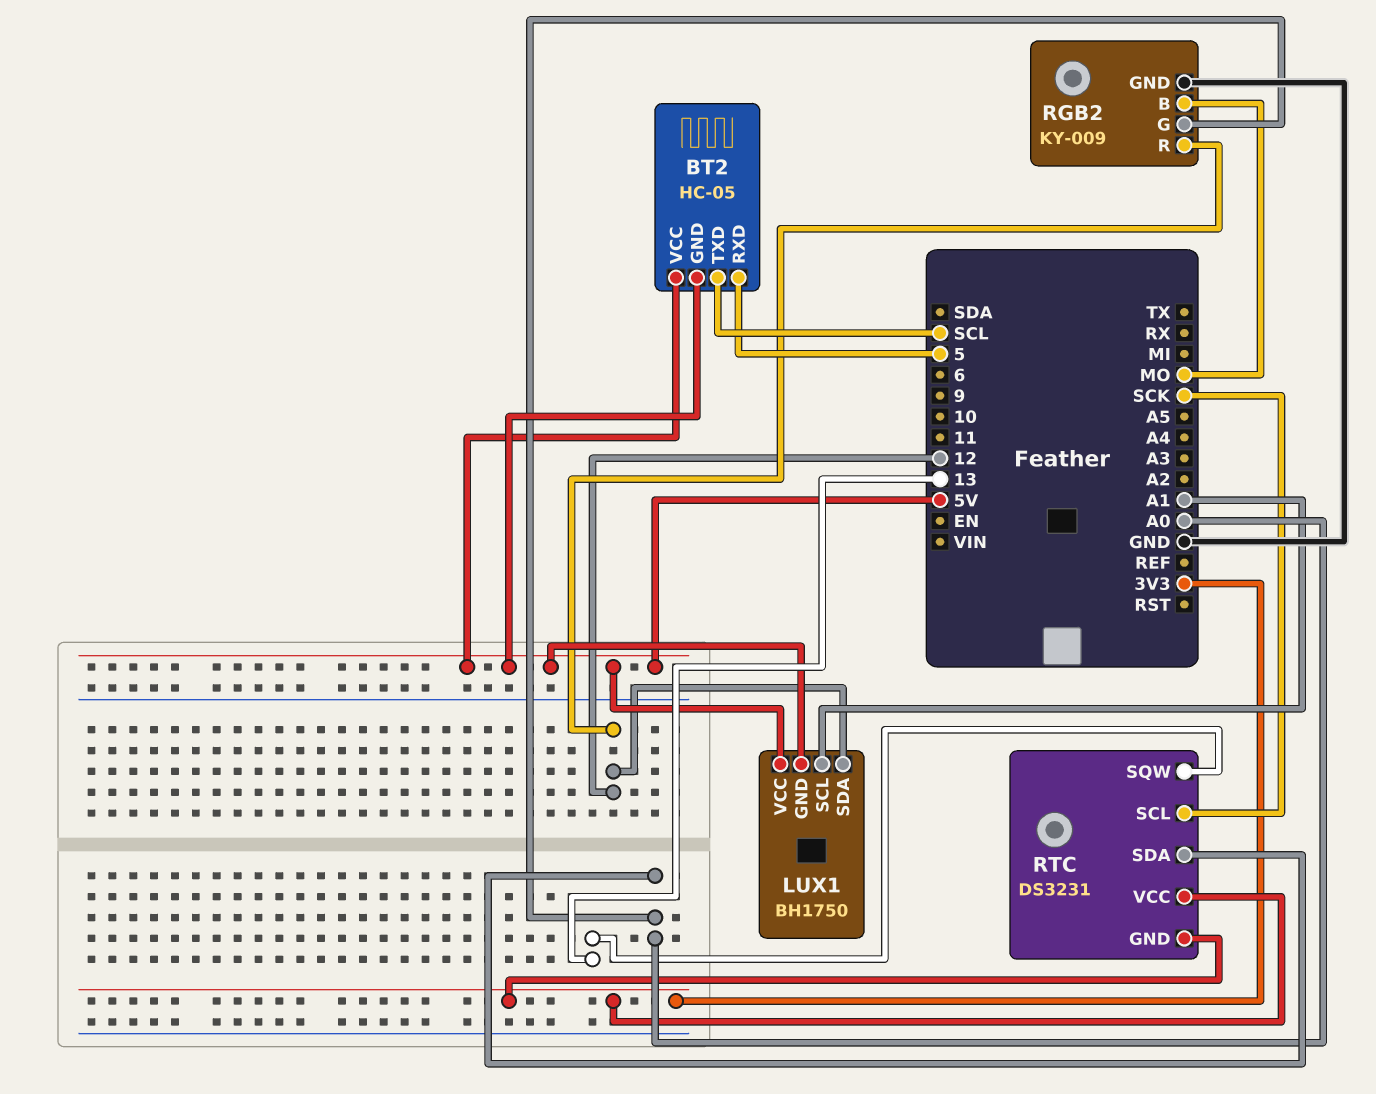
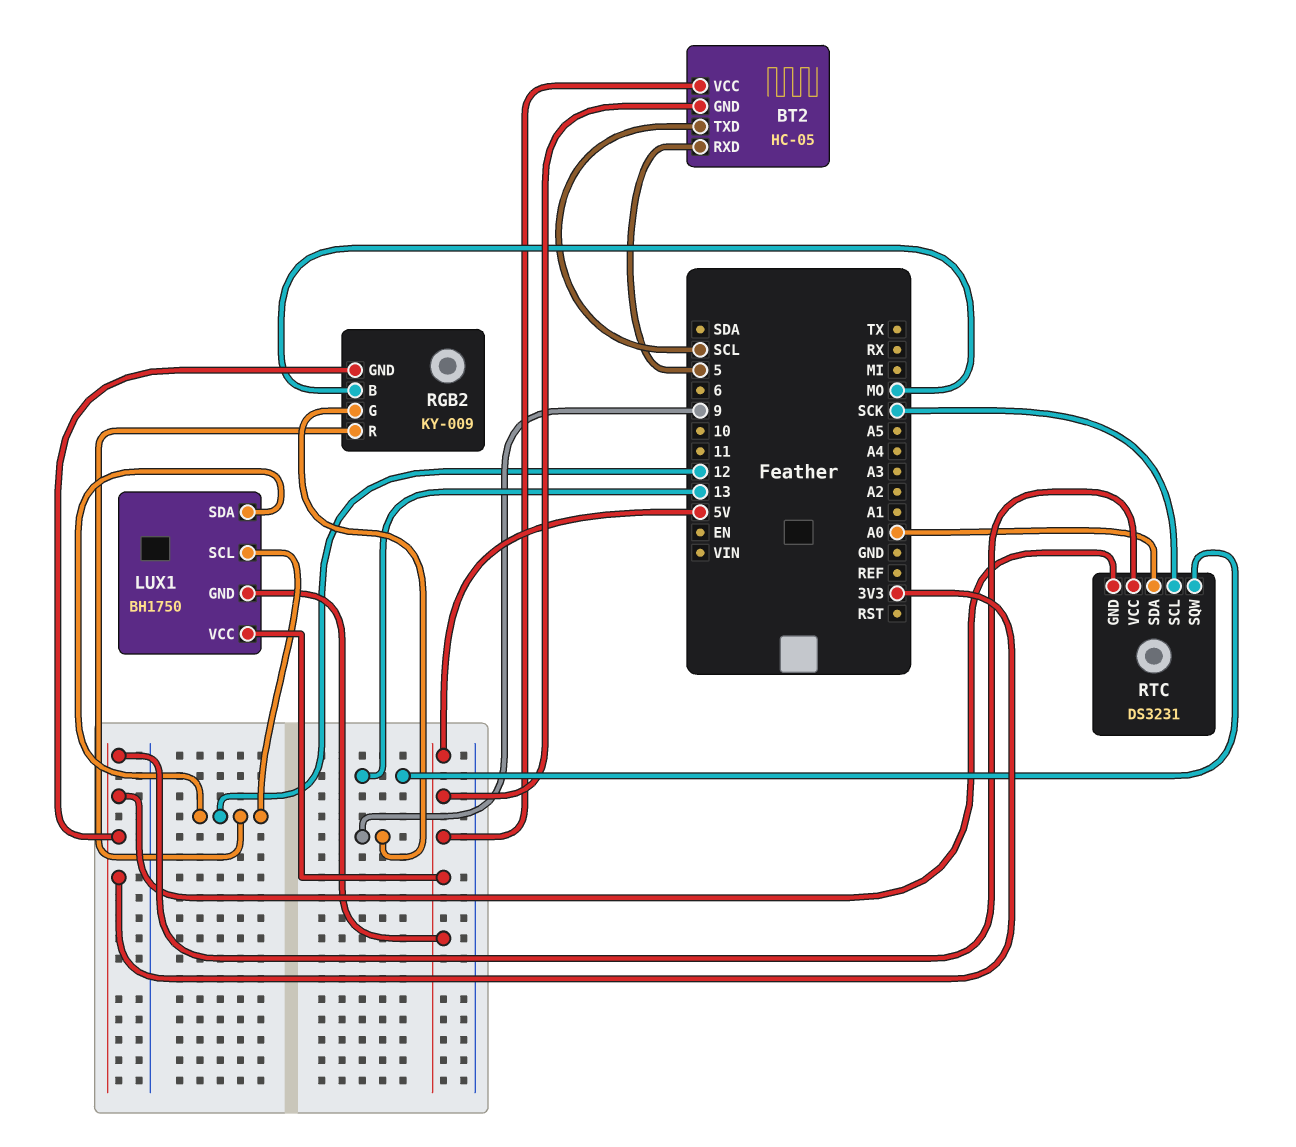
LUX1 pin SCL: A1 -> 12
RGB2 pin G: A0 -> 9
RGB2 pin GND: GND -> 3V3

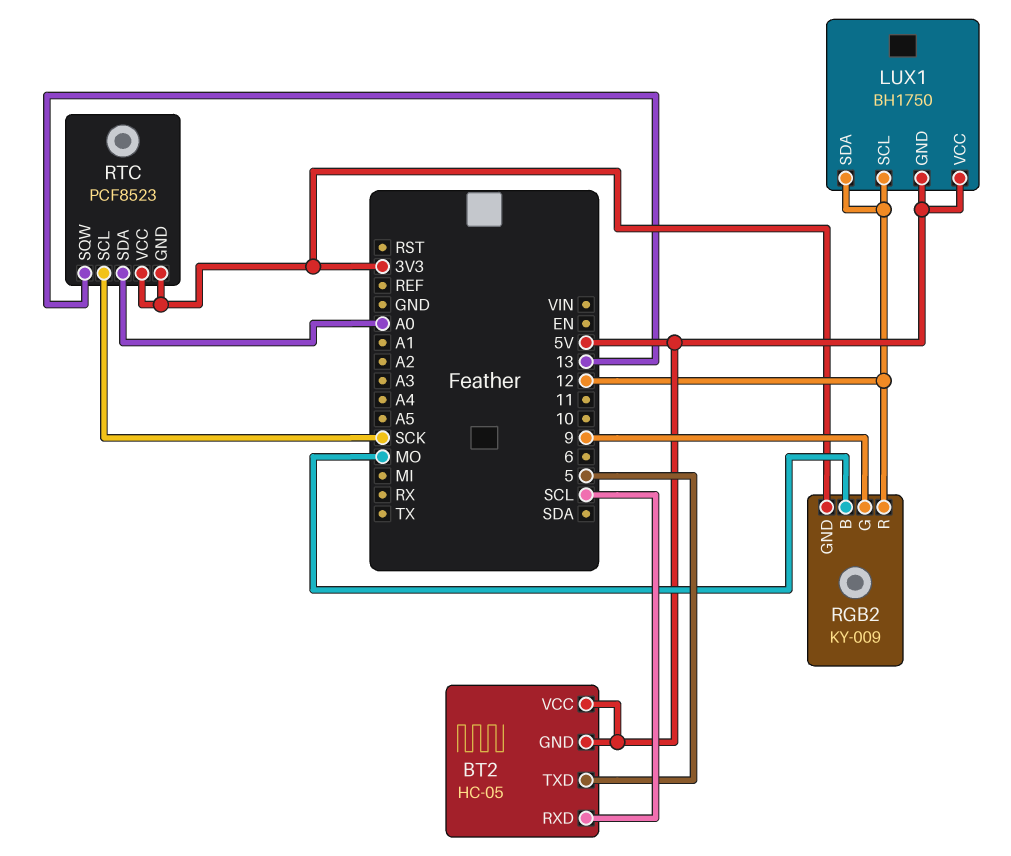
BT2 pin RXD: 5 -> SCL
BT2 pin TXD: SCL -> 5
RTC: DS3231 -> PCF8523

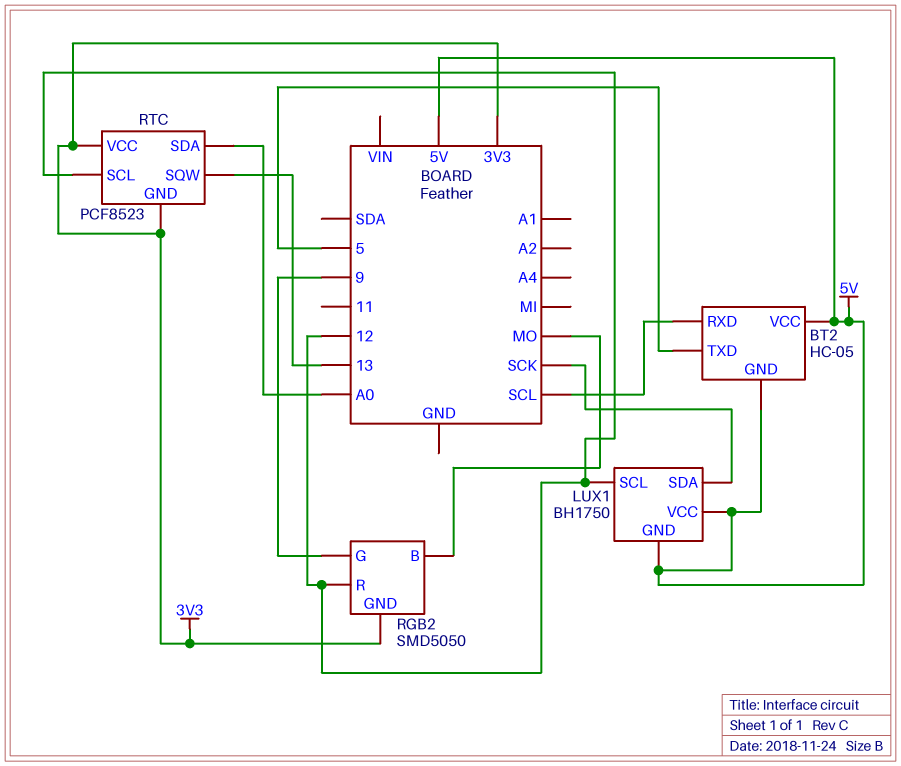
LUX1 pin SDA: 12 -> SCK
RGB2: KY-009 -> SMD5050
RTC pin SCL: SCK -> 12

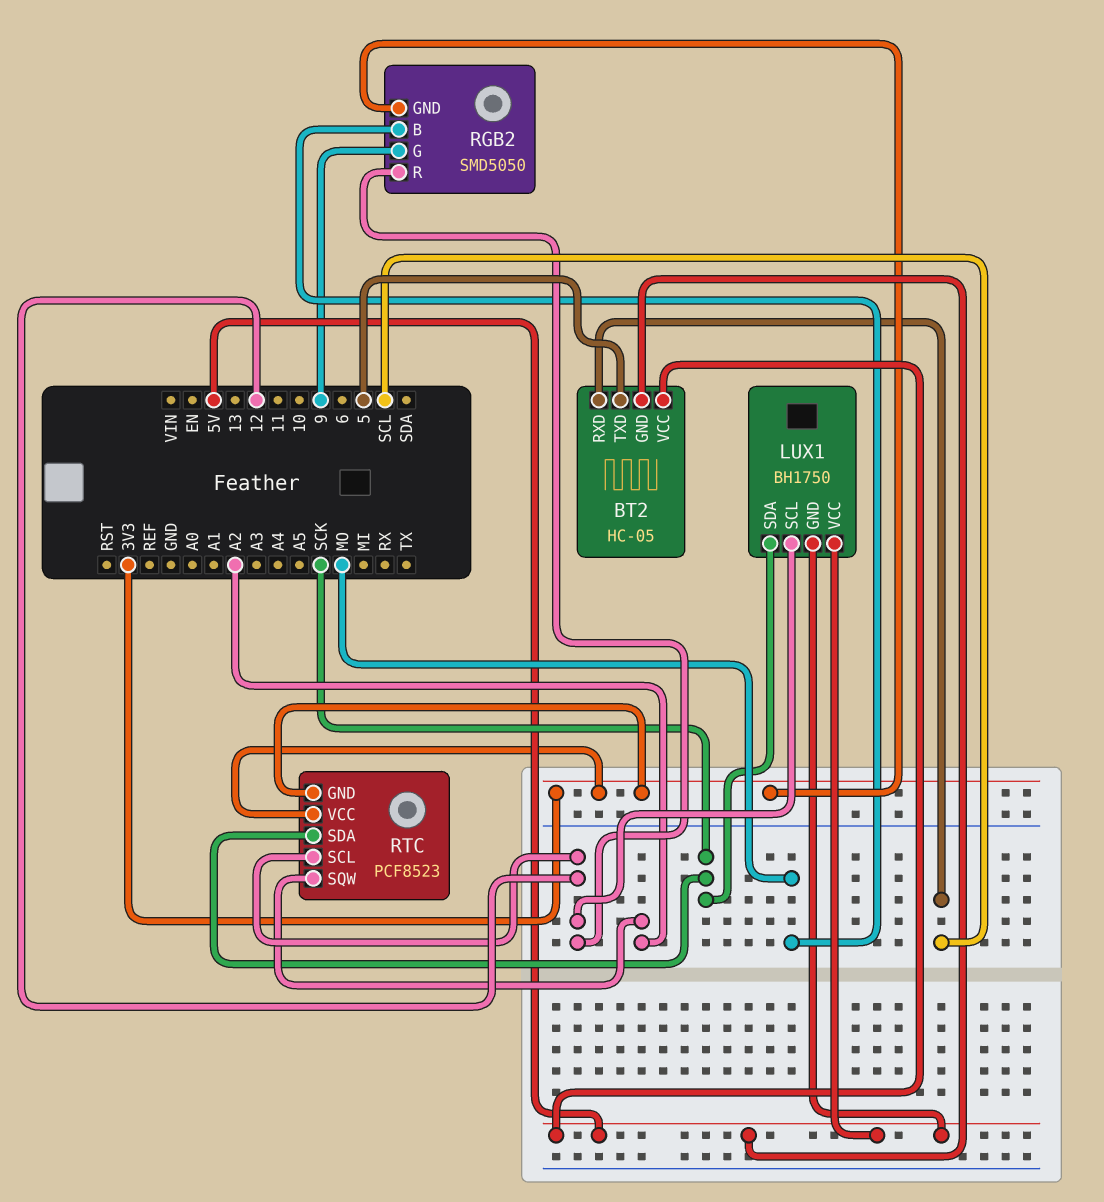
RTC pin SDA: A0 -> SCK
RTC pin SQW: 13 -> A2

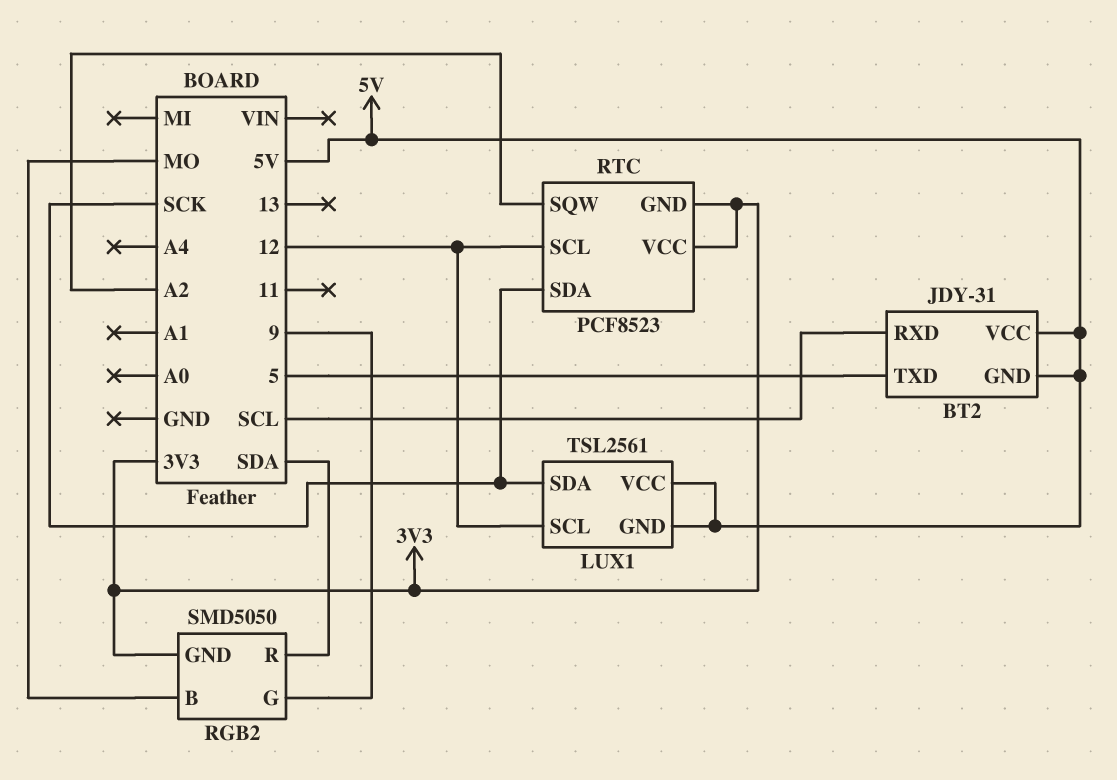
BT2: HC-05 -> JDY-31
LUX1: BH1750 -> TSL2561
RGB2 pin R: 12 -> SDA

